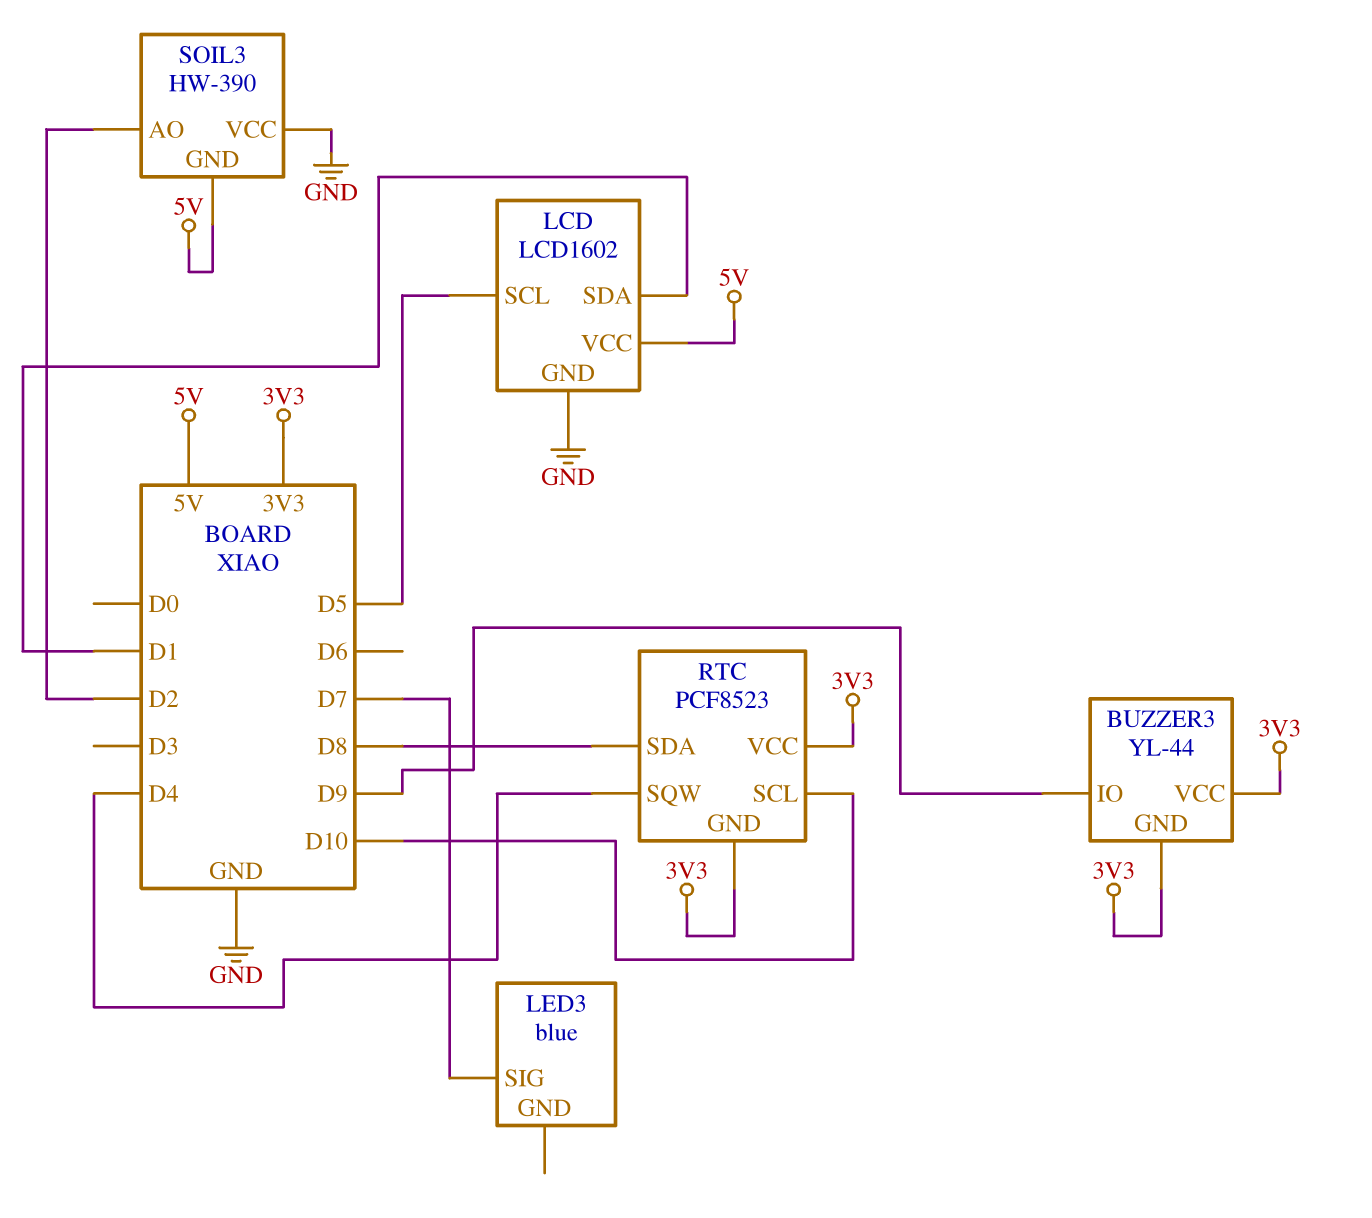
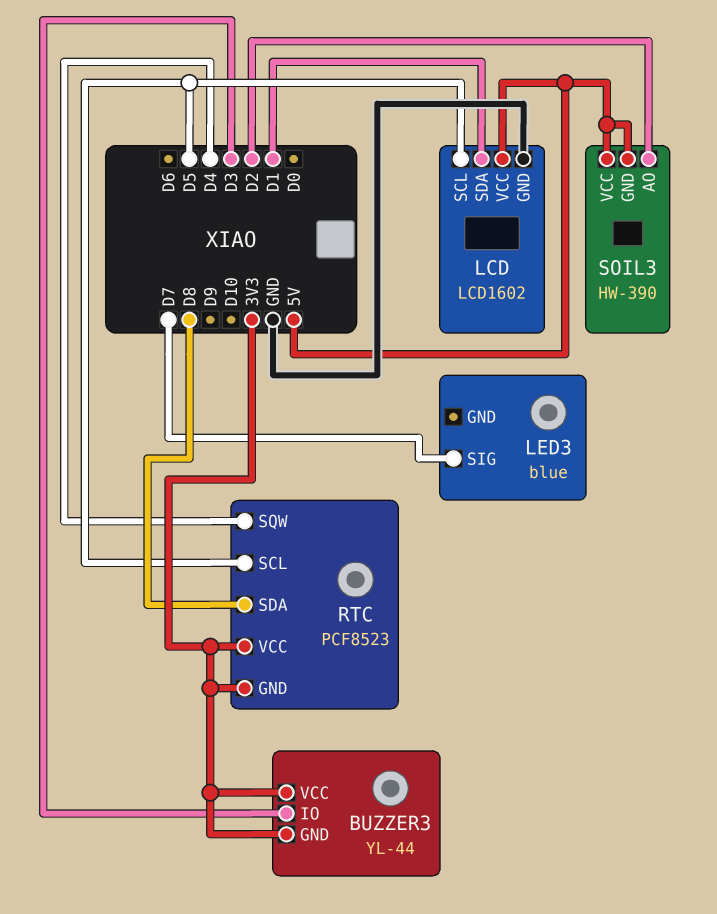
BUZZER3 pin IO: D9 -> D3
RTC pin SCL: D10 -> D5
SOIL3 pin VCC: GND -> 5V

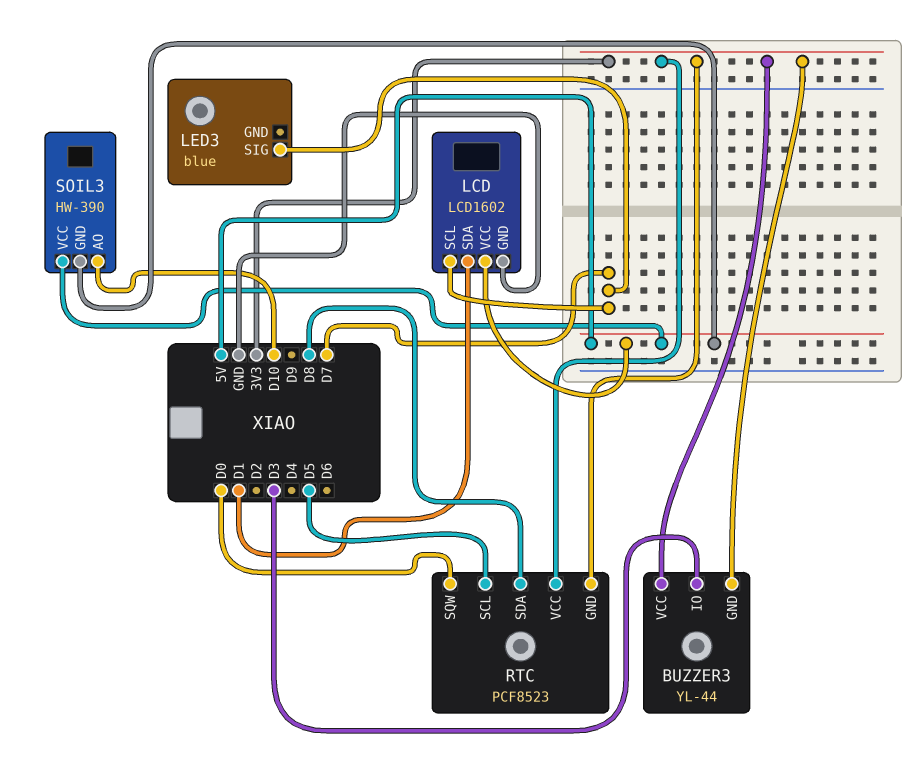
LCD pin SCL: D5 -> D7
RTC pin SQW: D4 -> D0
SOIL3 pin AO: D2 -> D10

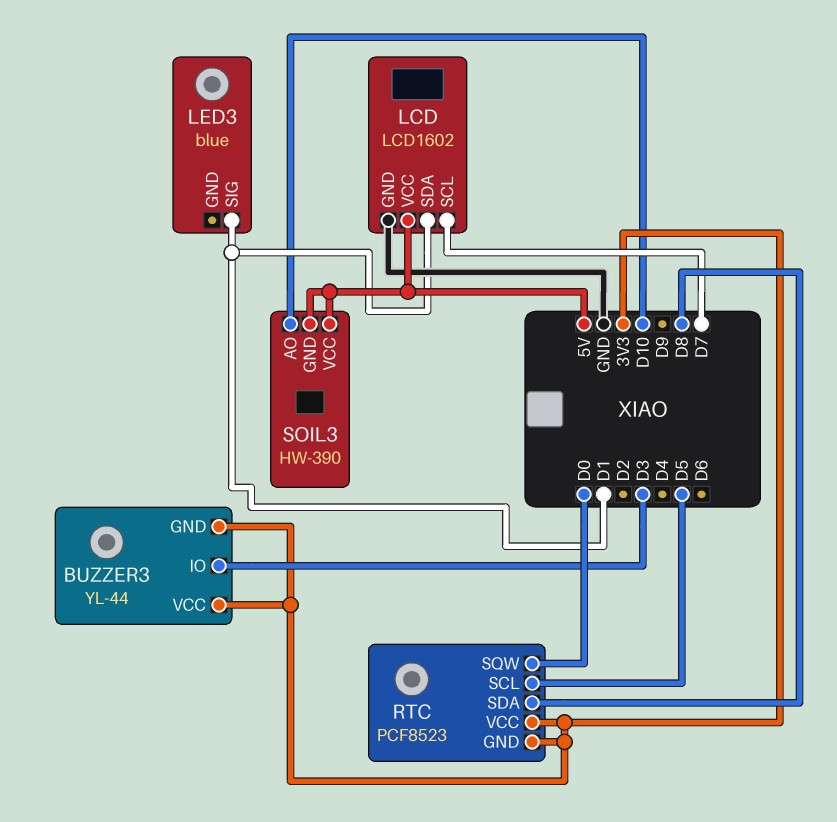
LED3 pin SIG: D7 -> D1

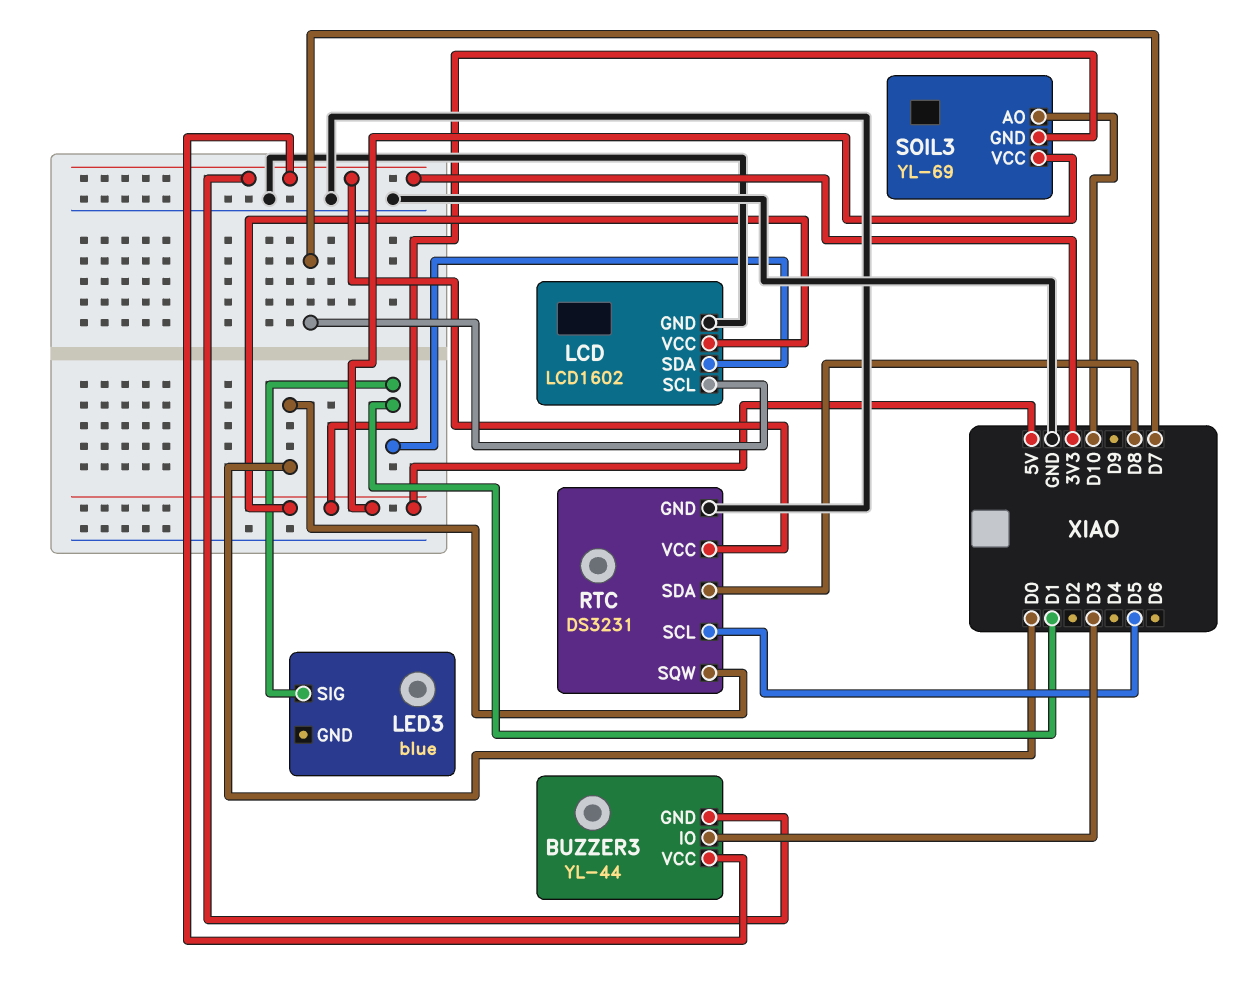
RTC: PCF8523 -> DS3231
RTC pin GND: 3V3 -> GND
SOIL3: HW-390 -> YL-69

